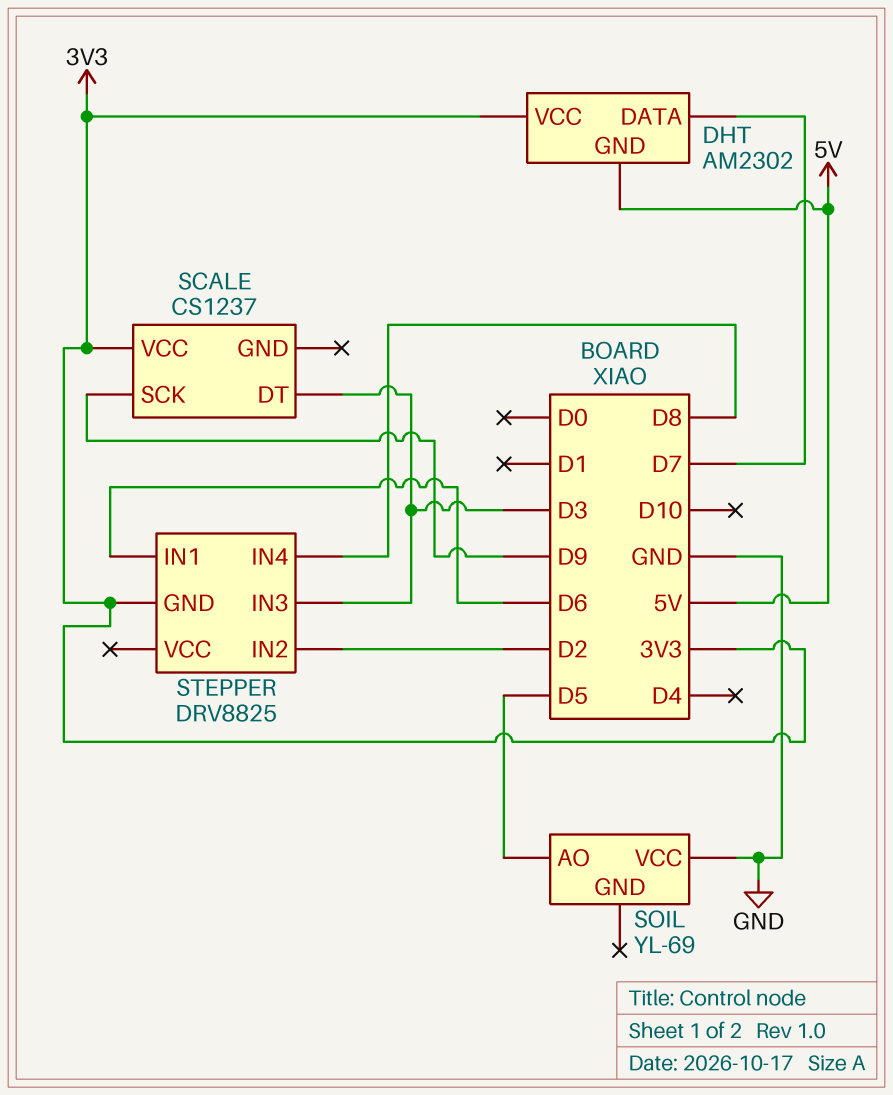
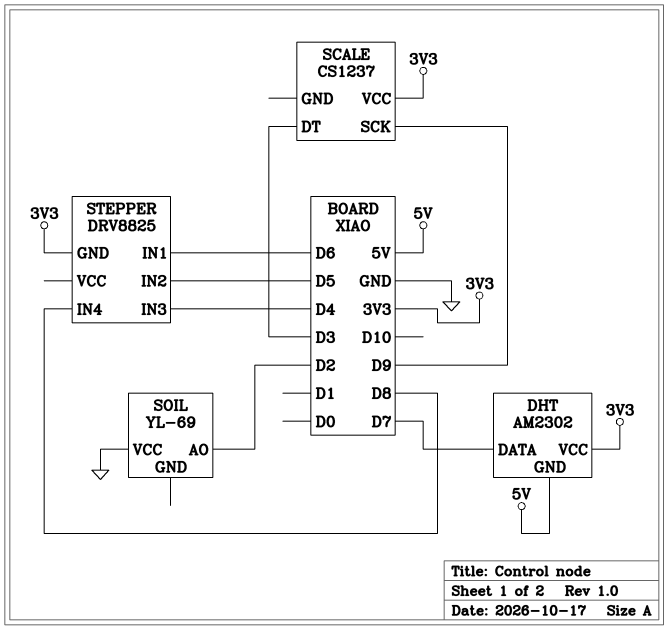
SOIL pin AO: D5 -> D2
STEPPER pin IN2: D2 -> D5
STEPPER pin IN3: D3 -> D4

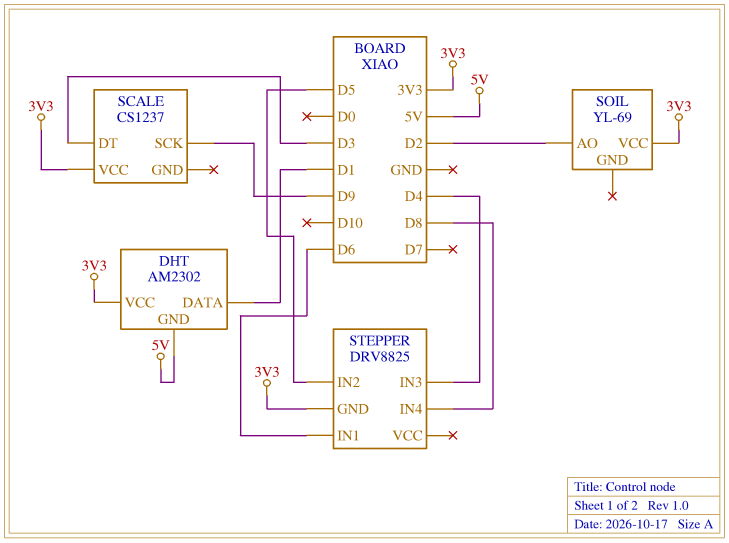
DHT pin DATA: D7 -> D1
SOIL pin VCC: GND -> 3V3

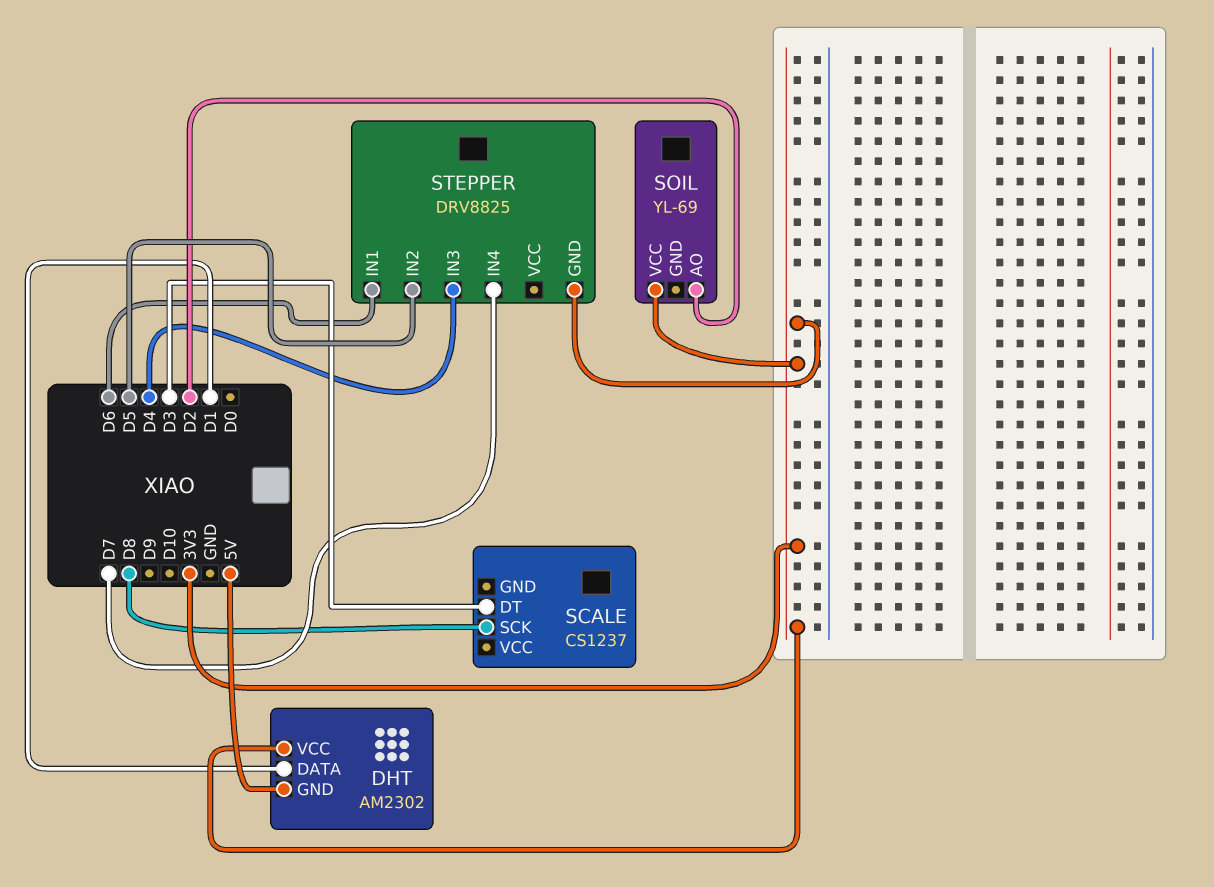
SCALE pin SCK: D9 -> D8
SCALE pin VCC: 3V3 -> none
STEPPER pin IN4: D8 -> D7

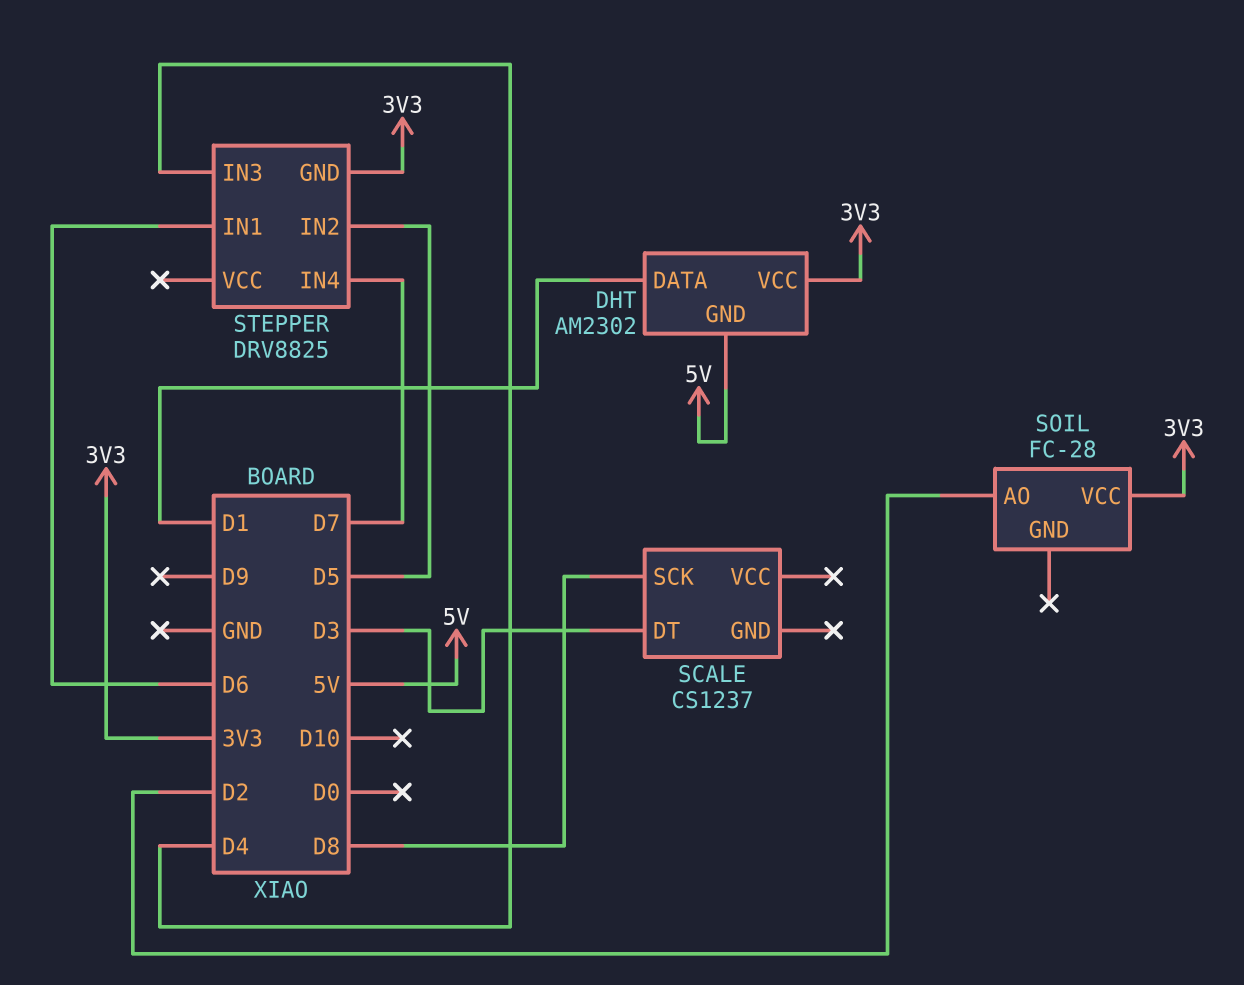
SOIL: YL-69 -> FC-28

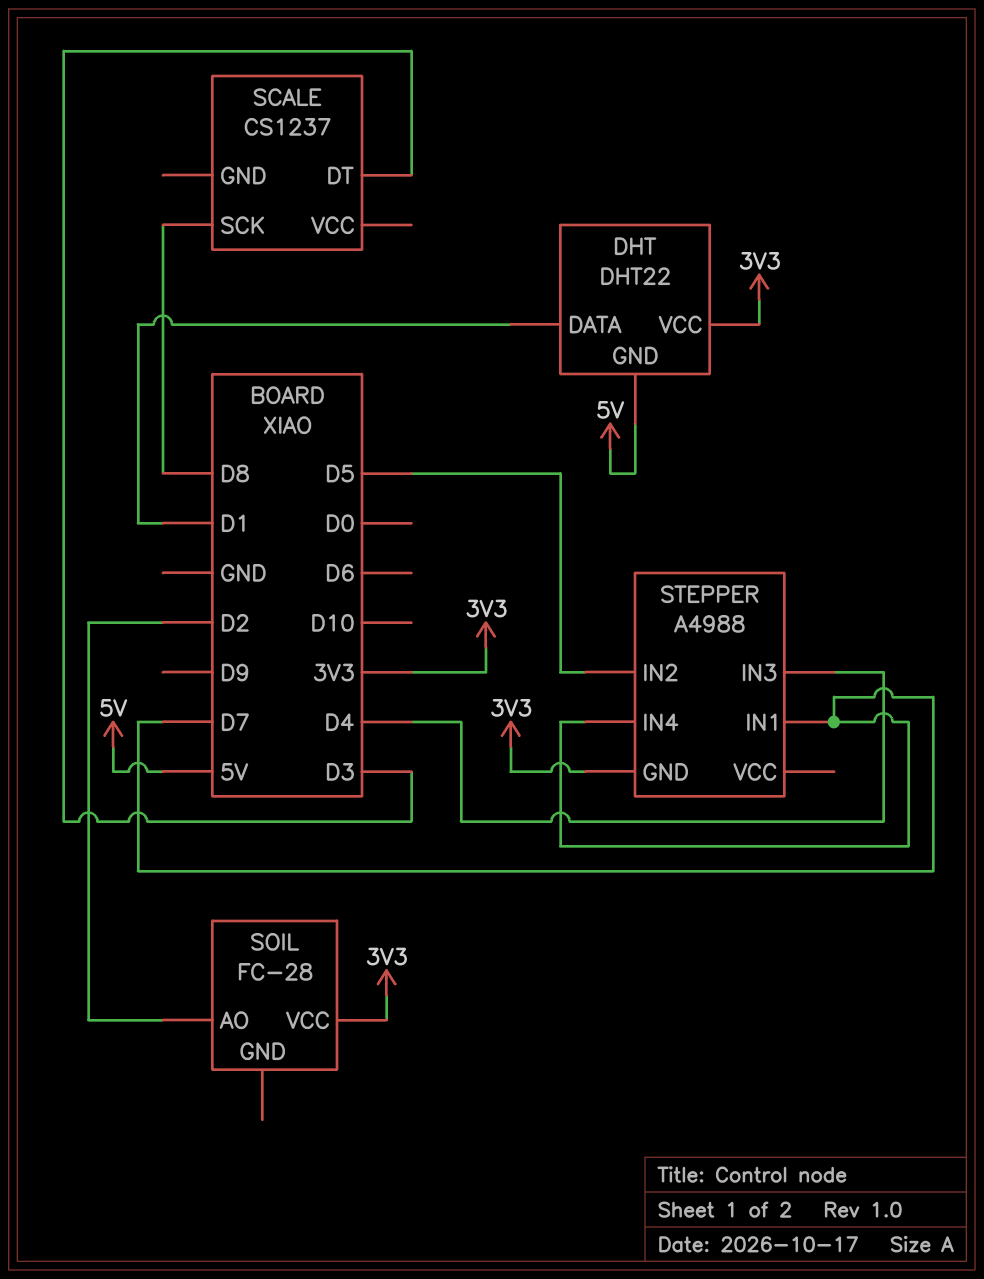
DHT: AM2302 -> DHT22
STEPPER: DRV8825 -> A4988
STEPPER pin IN1: D6 -> D7

